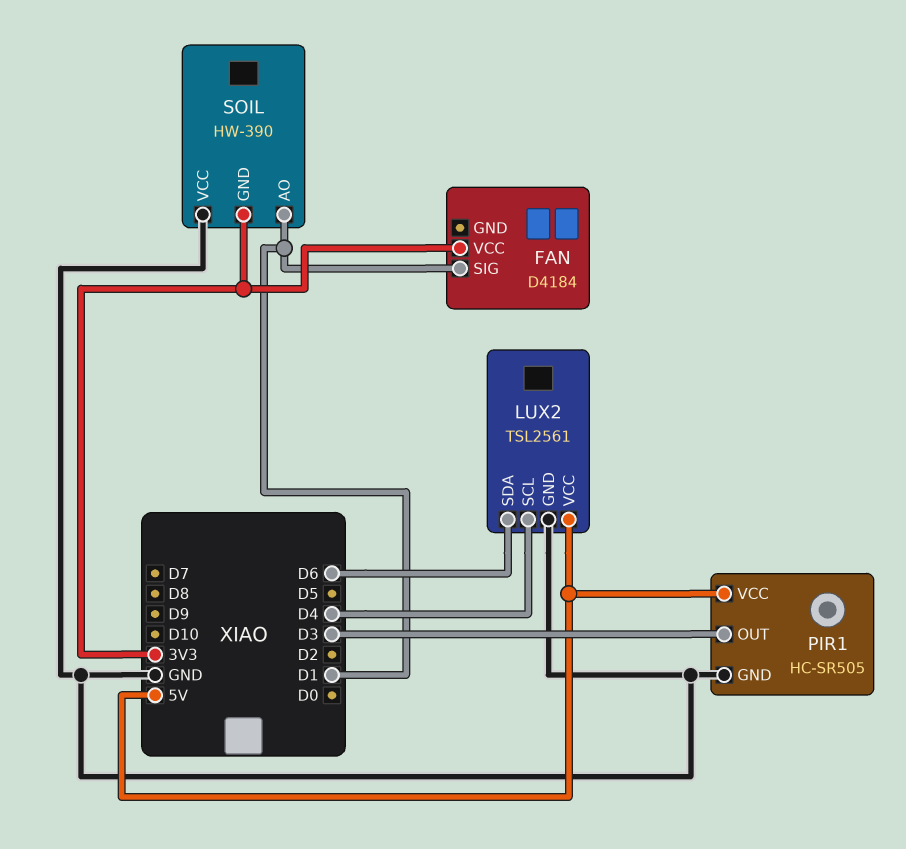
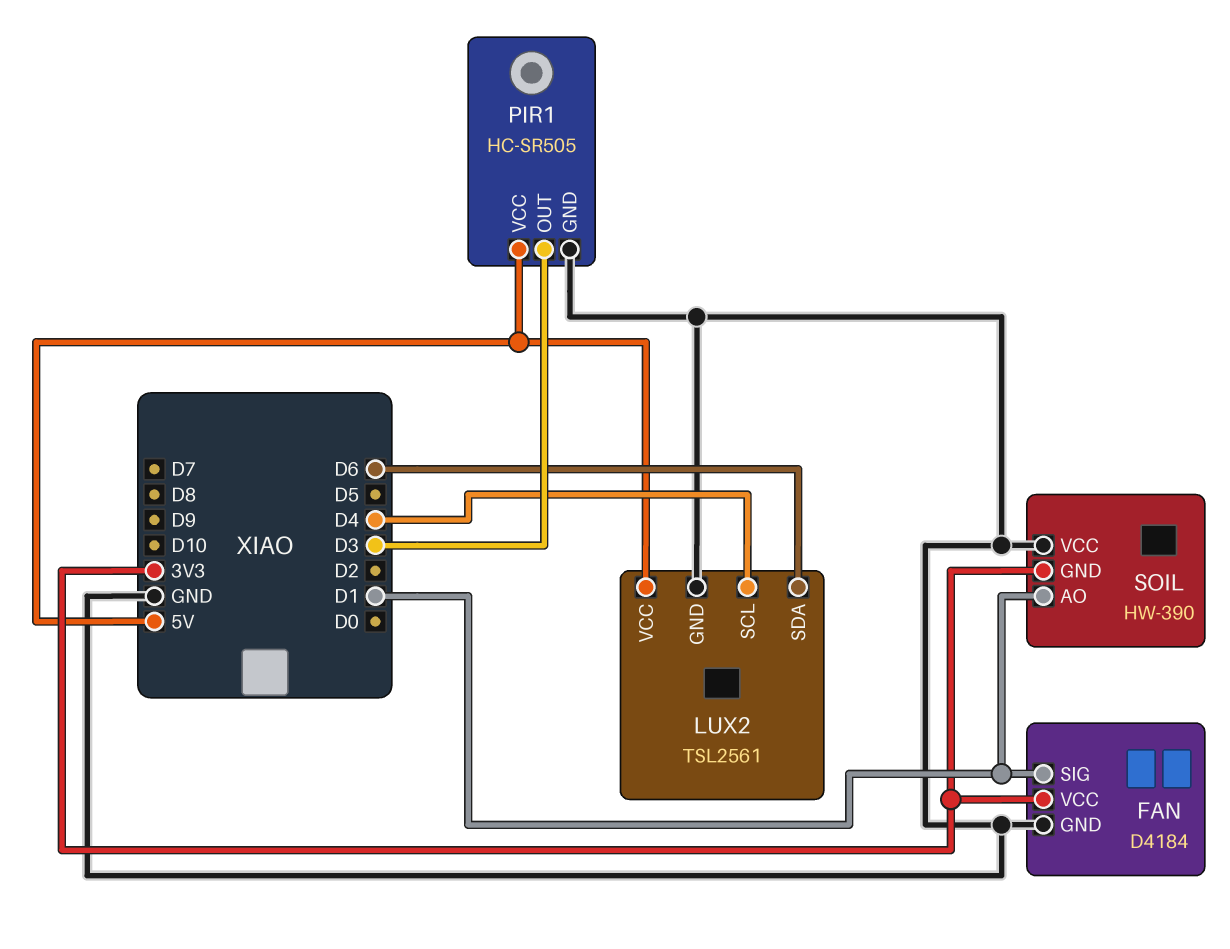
FAN pin GND: none -> GND

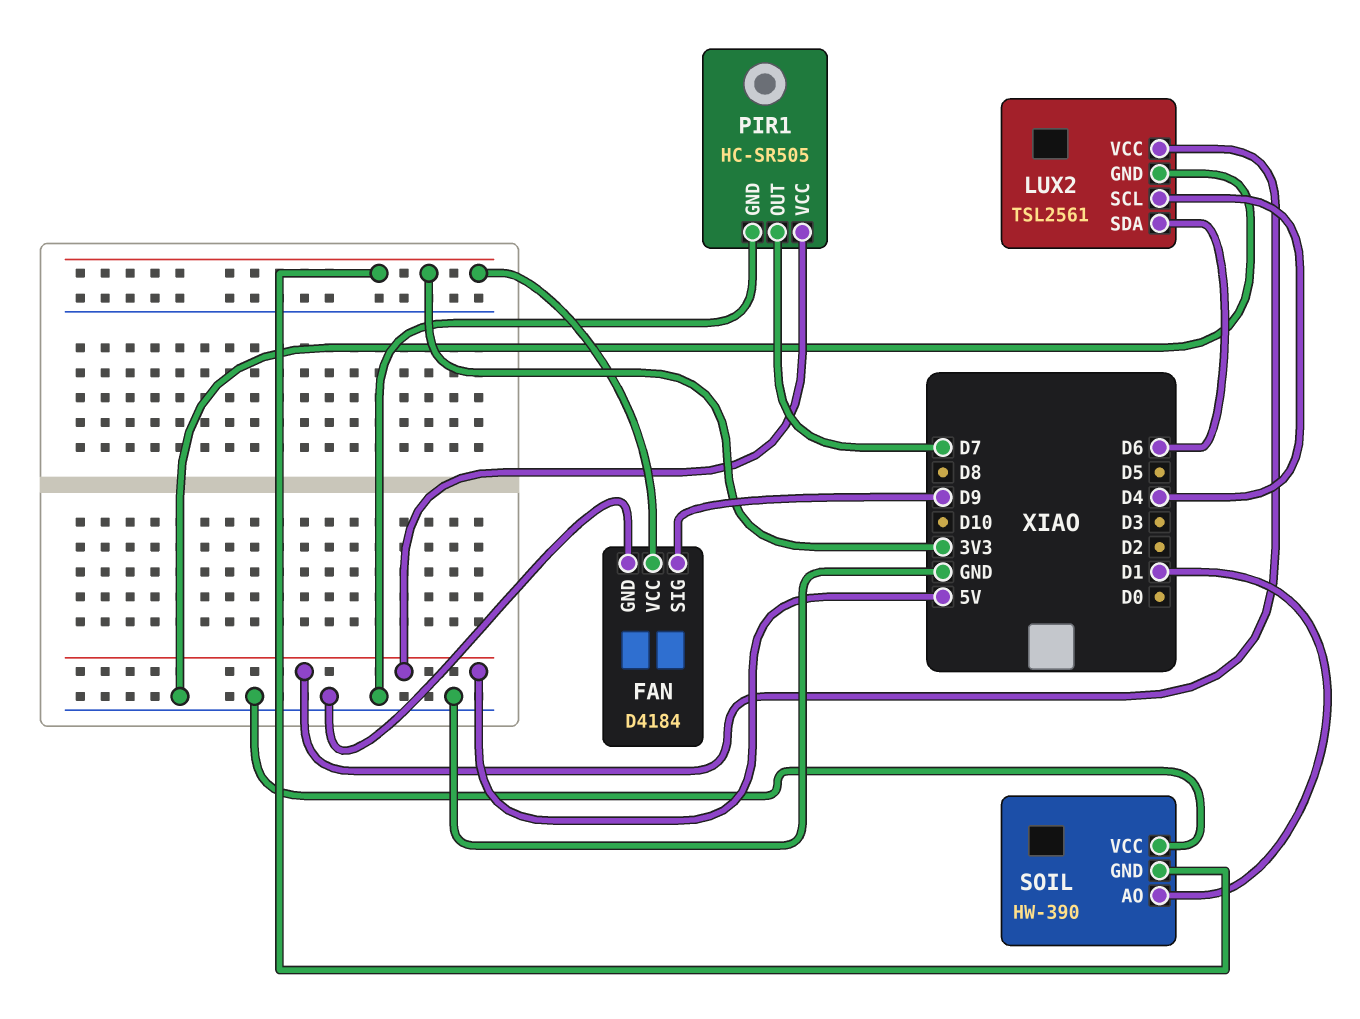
FAN pin SIG: D1 -> D9
PIR1 pin OUT: D3 -> D7

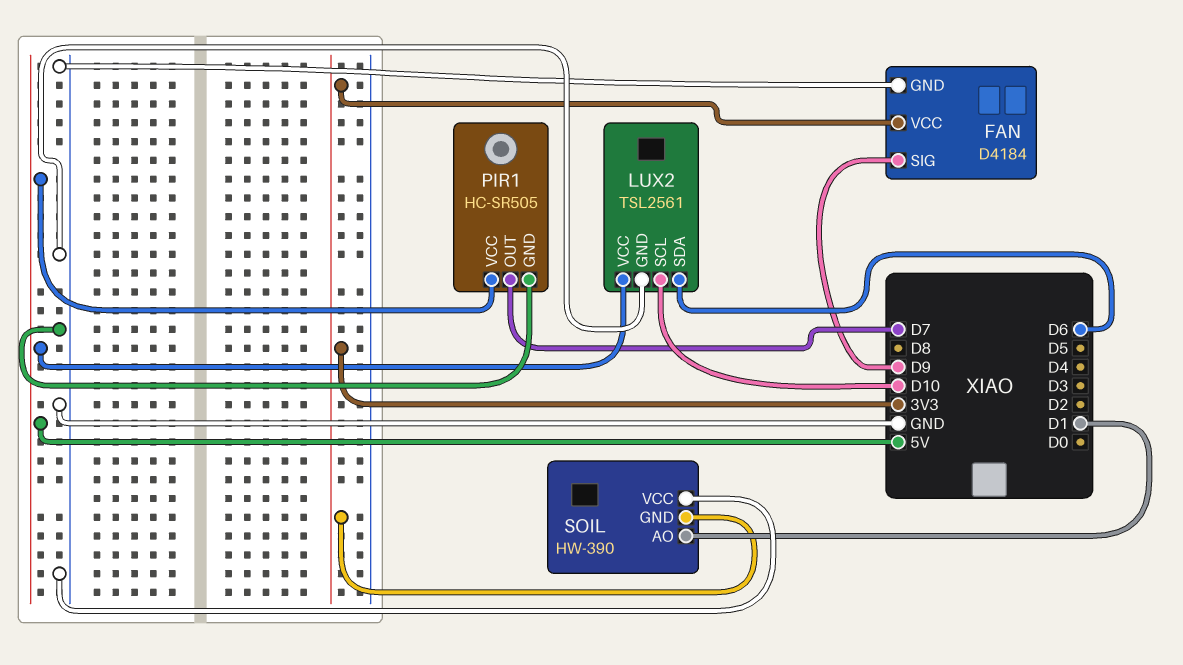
LUX2 pin SCL: D4 -> D10

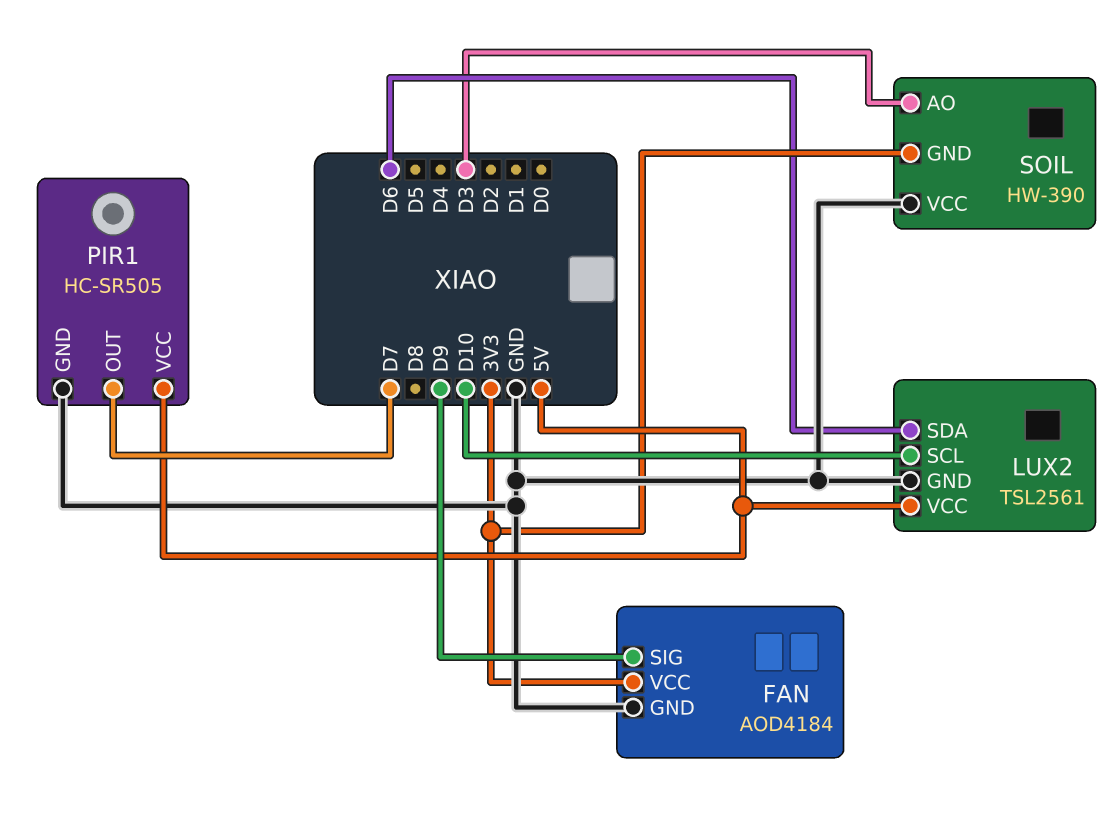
FAN: D4184 -> AOD4184
SOIL pin AO: D1 -> D3

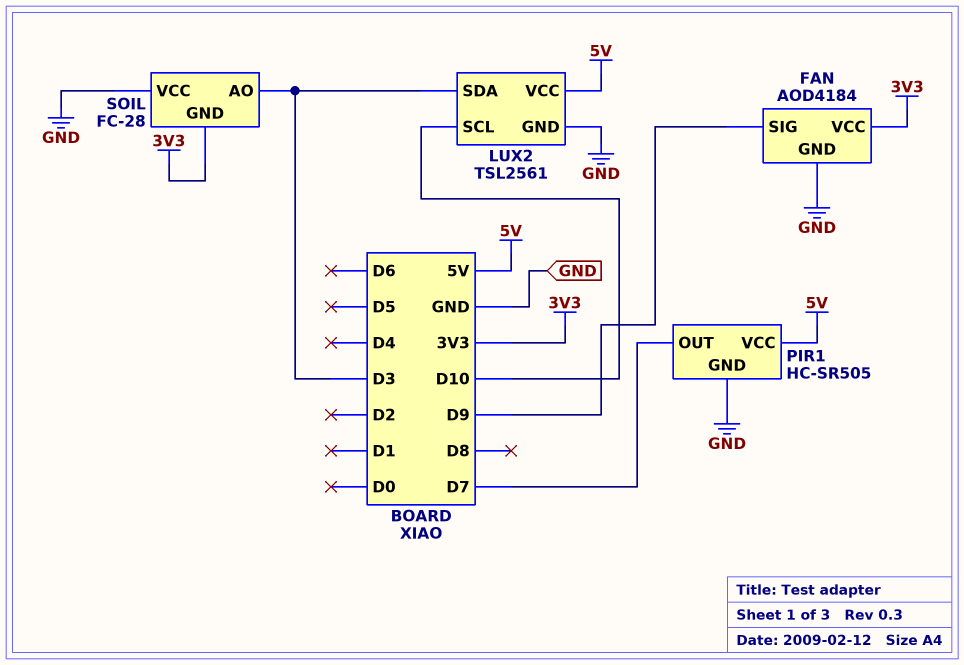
LUX2 pin SDA: D6 -> D3
SOIL: HW-390 -> FC-28

